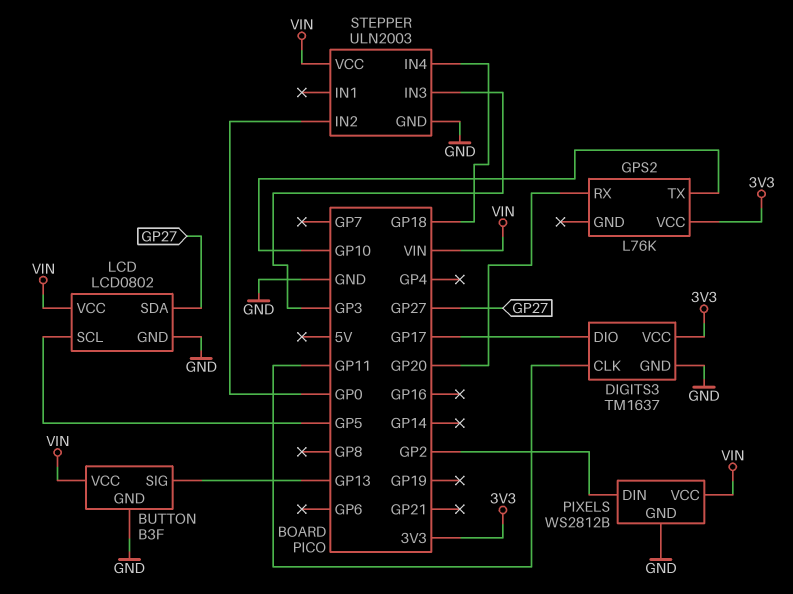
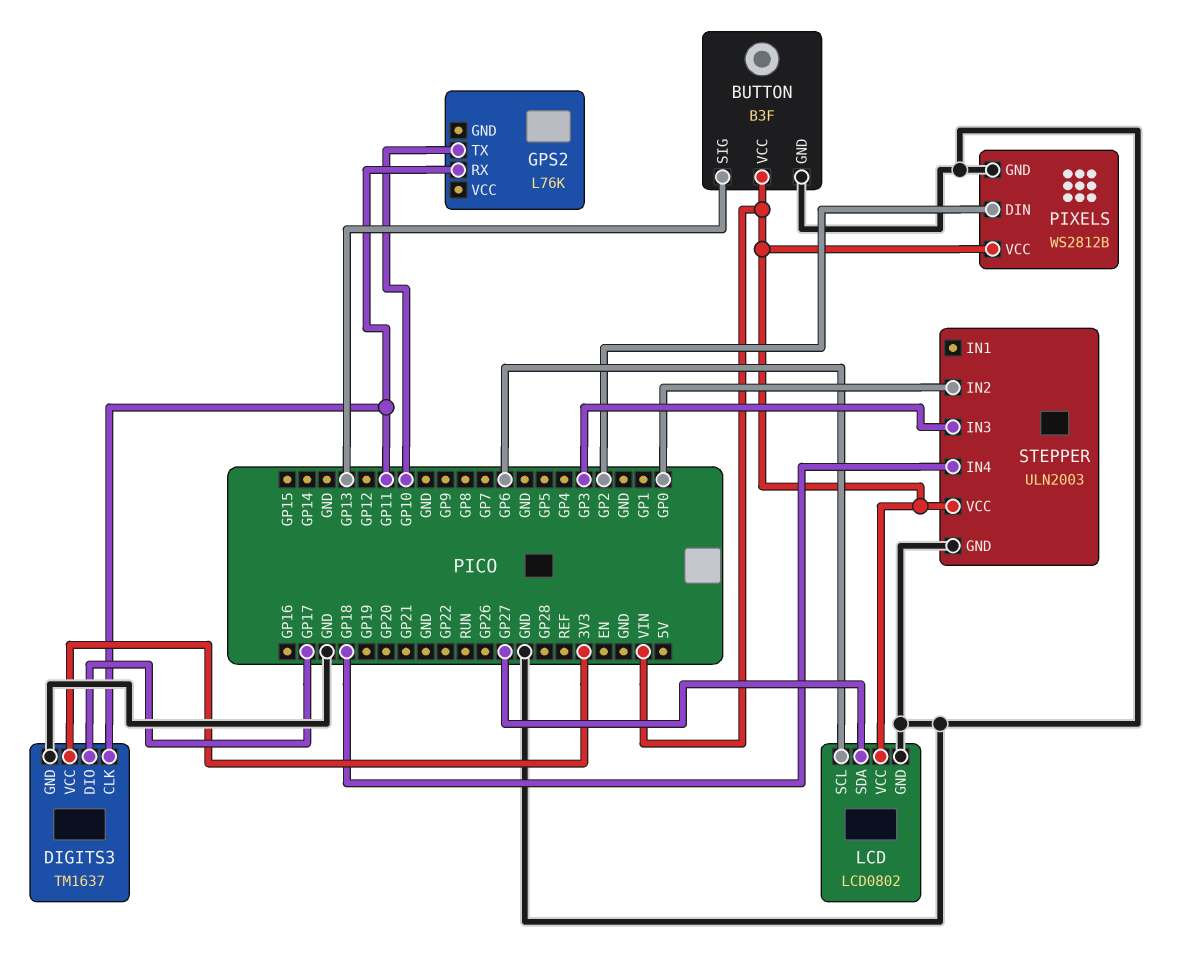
GPS2 pin RX: GP20 -> GP11
GPS2 pin VCC: 3V3 -> none
LCD pin SCL: GP5 -> GP6

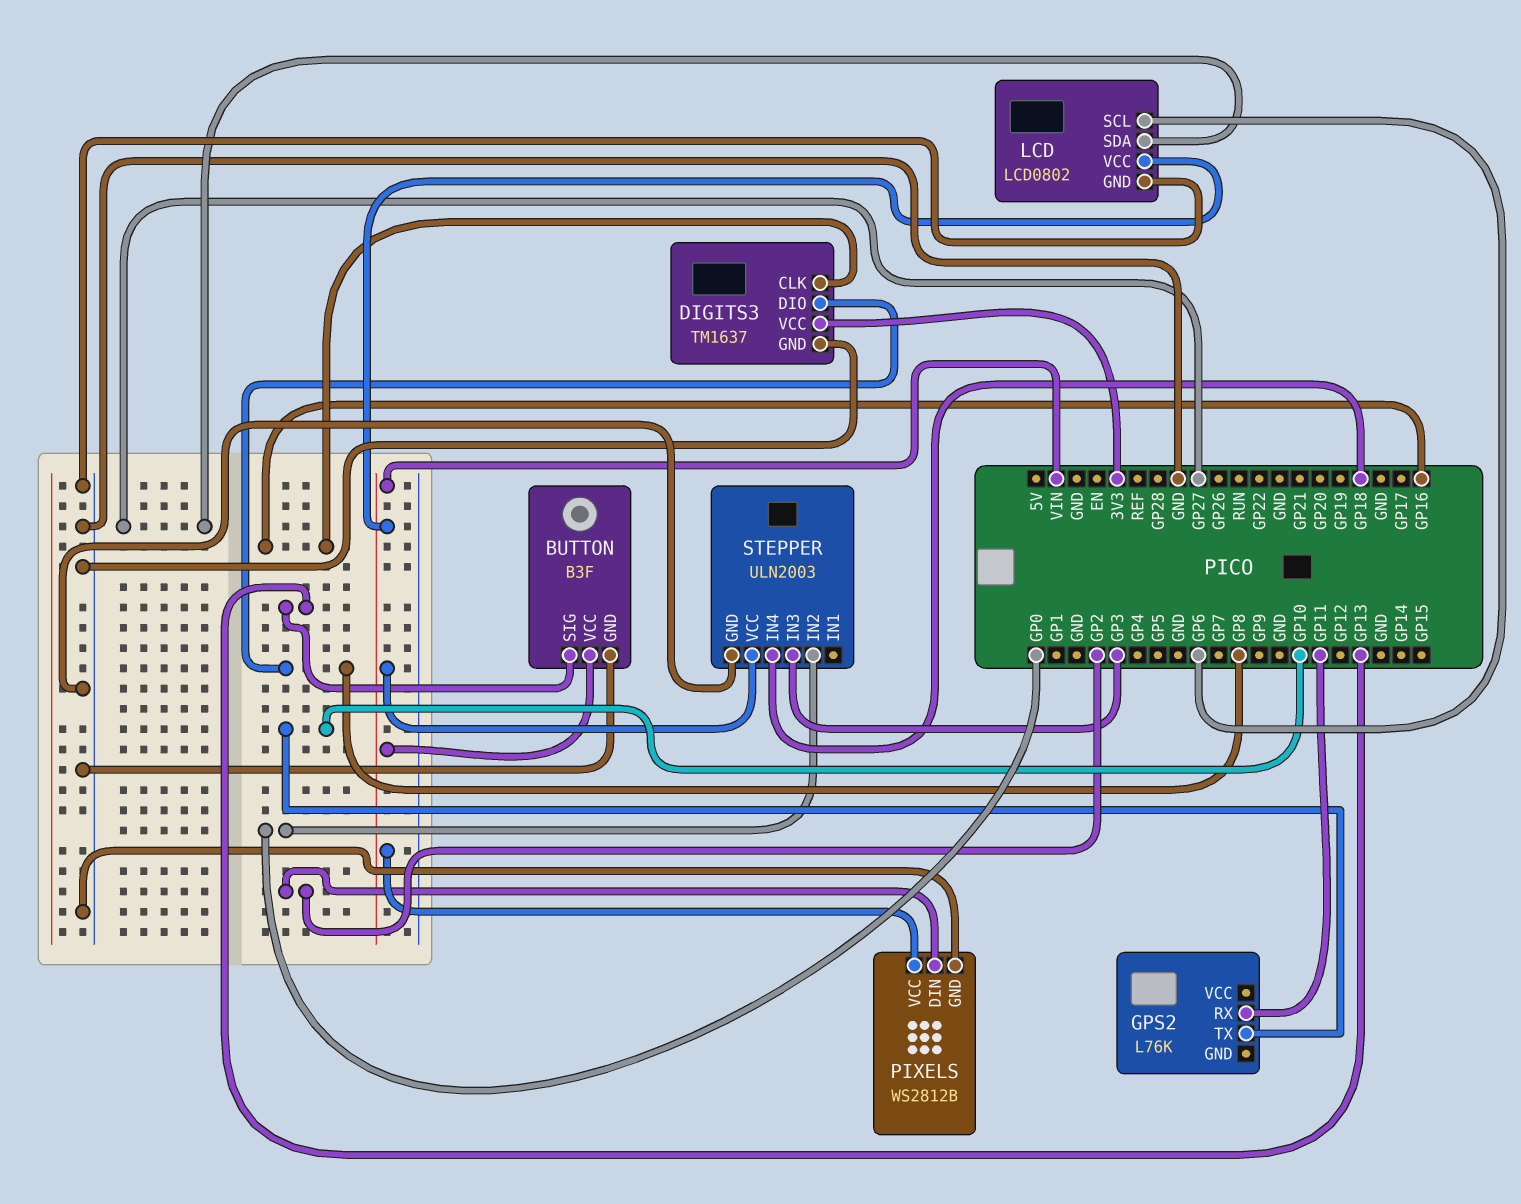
DIGITS3 pin CLK: GP11 -> GP16
DIGITS3 pin DIO: GP17 -> GP8

